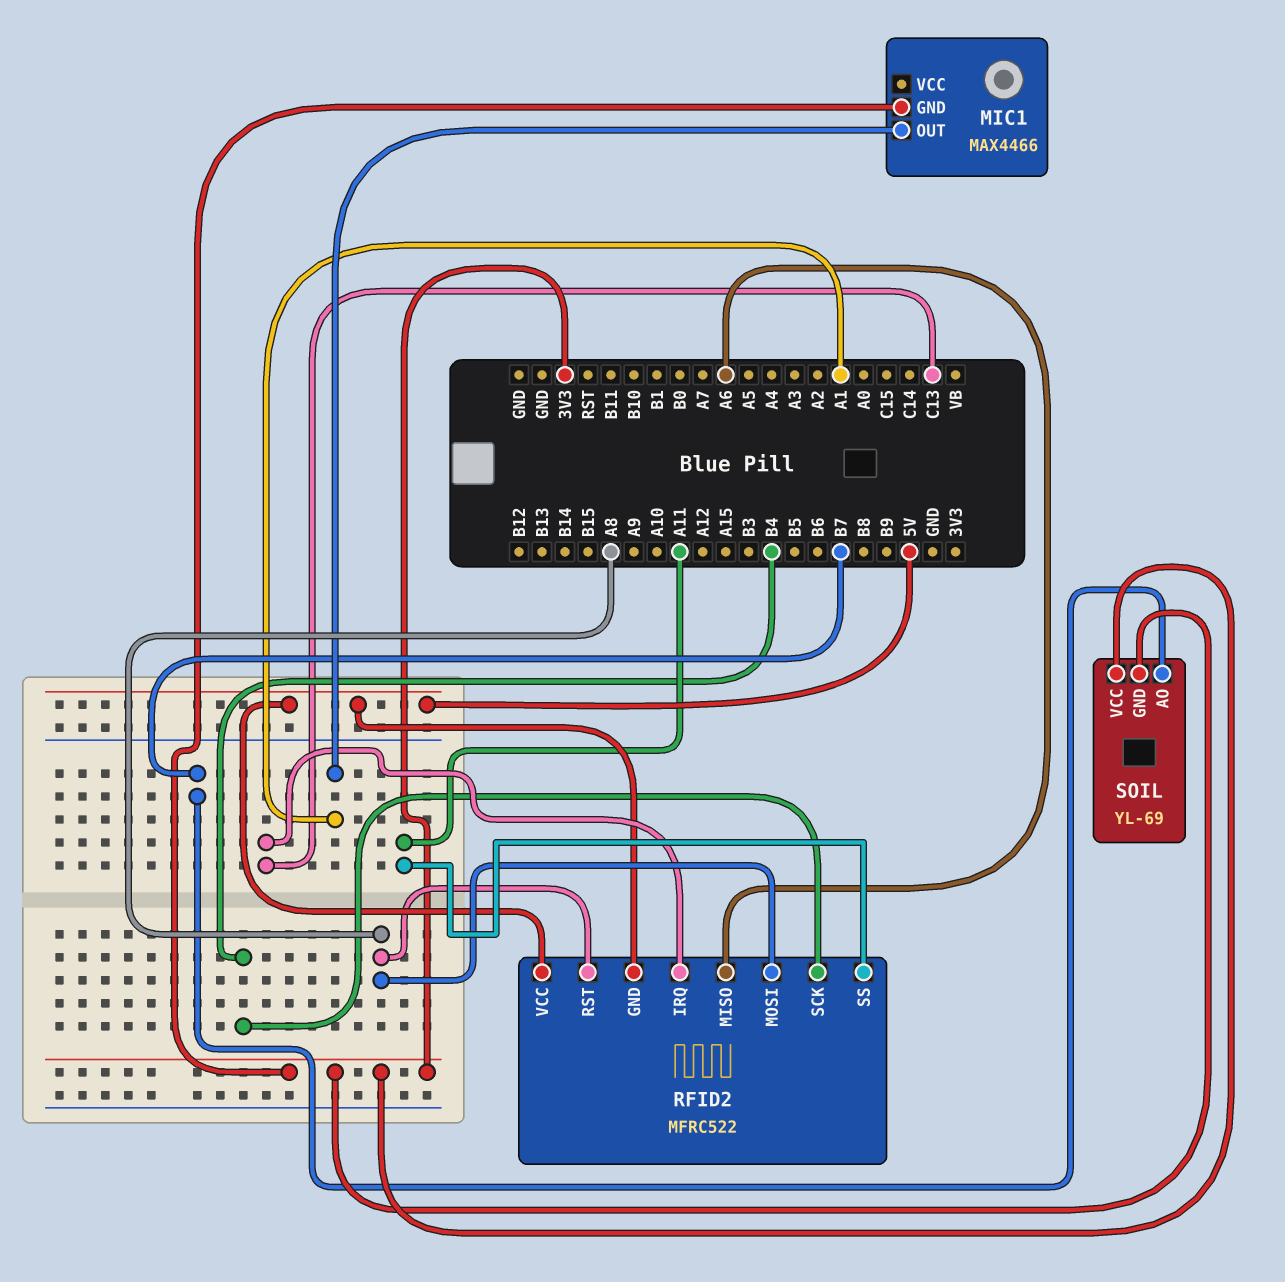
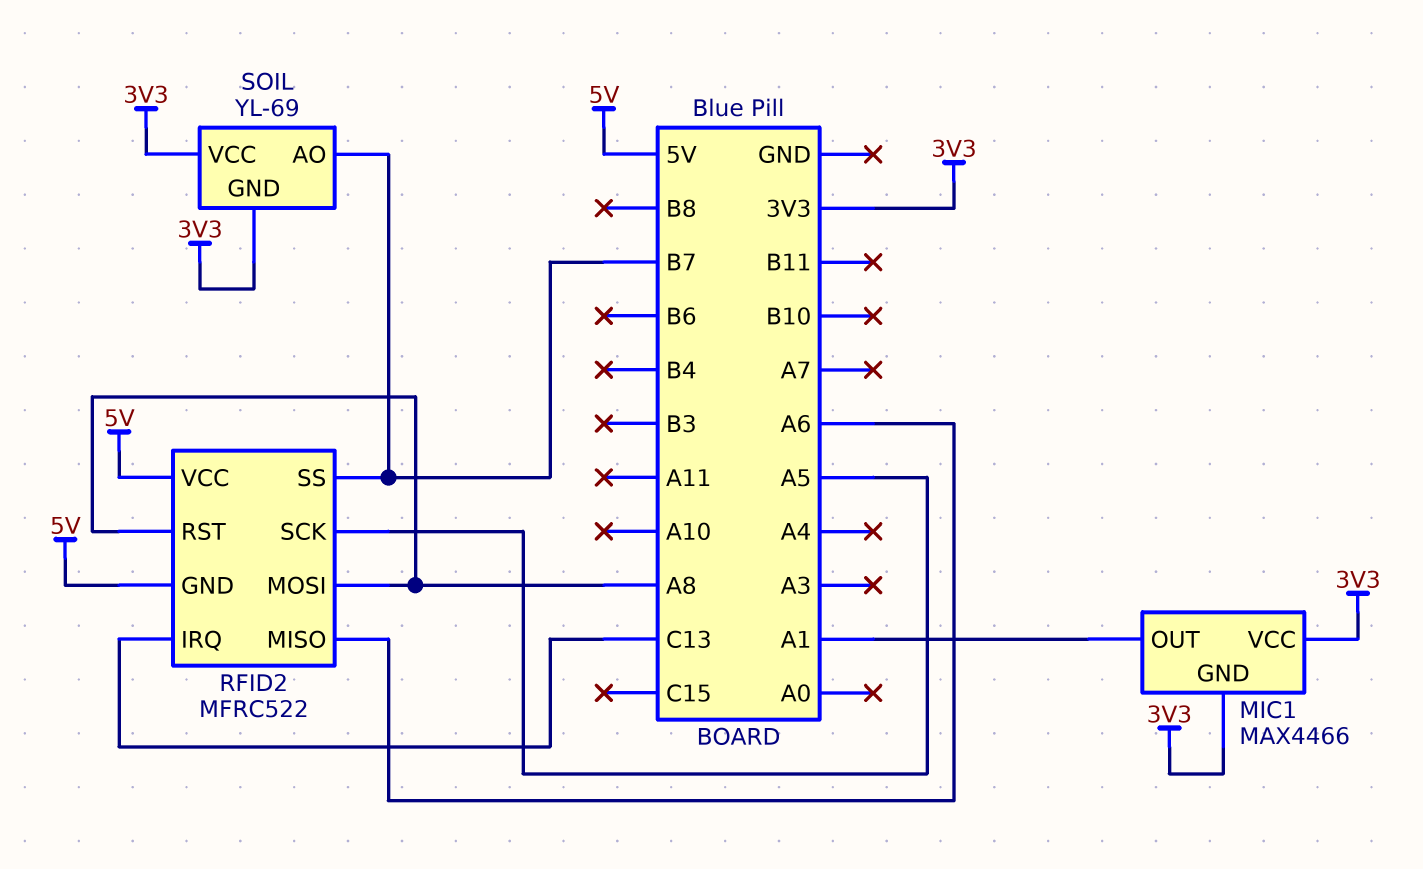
MIC1 pin VCC: none -> 3V3
RFID2 pin SCK: B4 -> A5
RFID2 pin SS: A11 -> B7

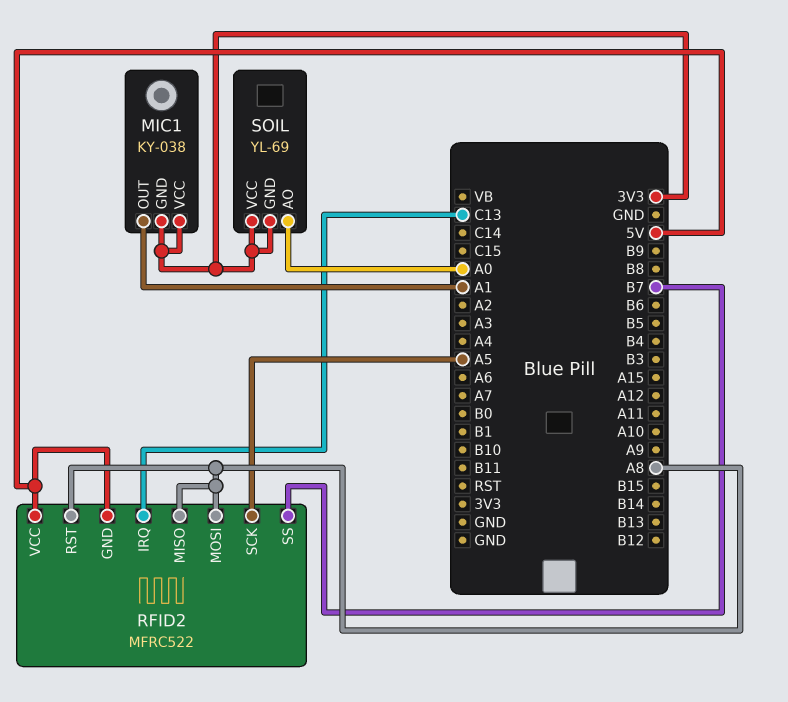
MIC1: MAX4466 -> KY-038
RFID2 pin MISO: A6 -> A8
SOIL pin AO: B7 -> A0

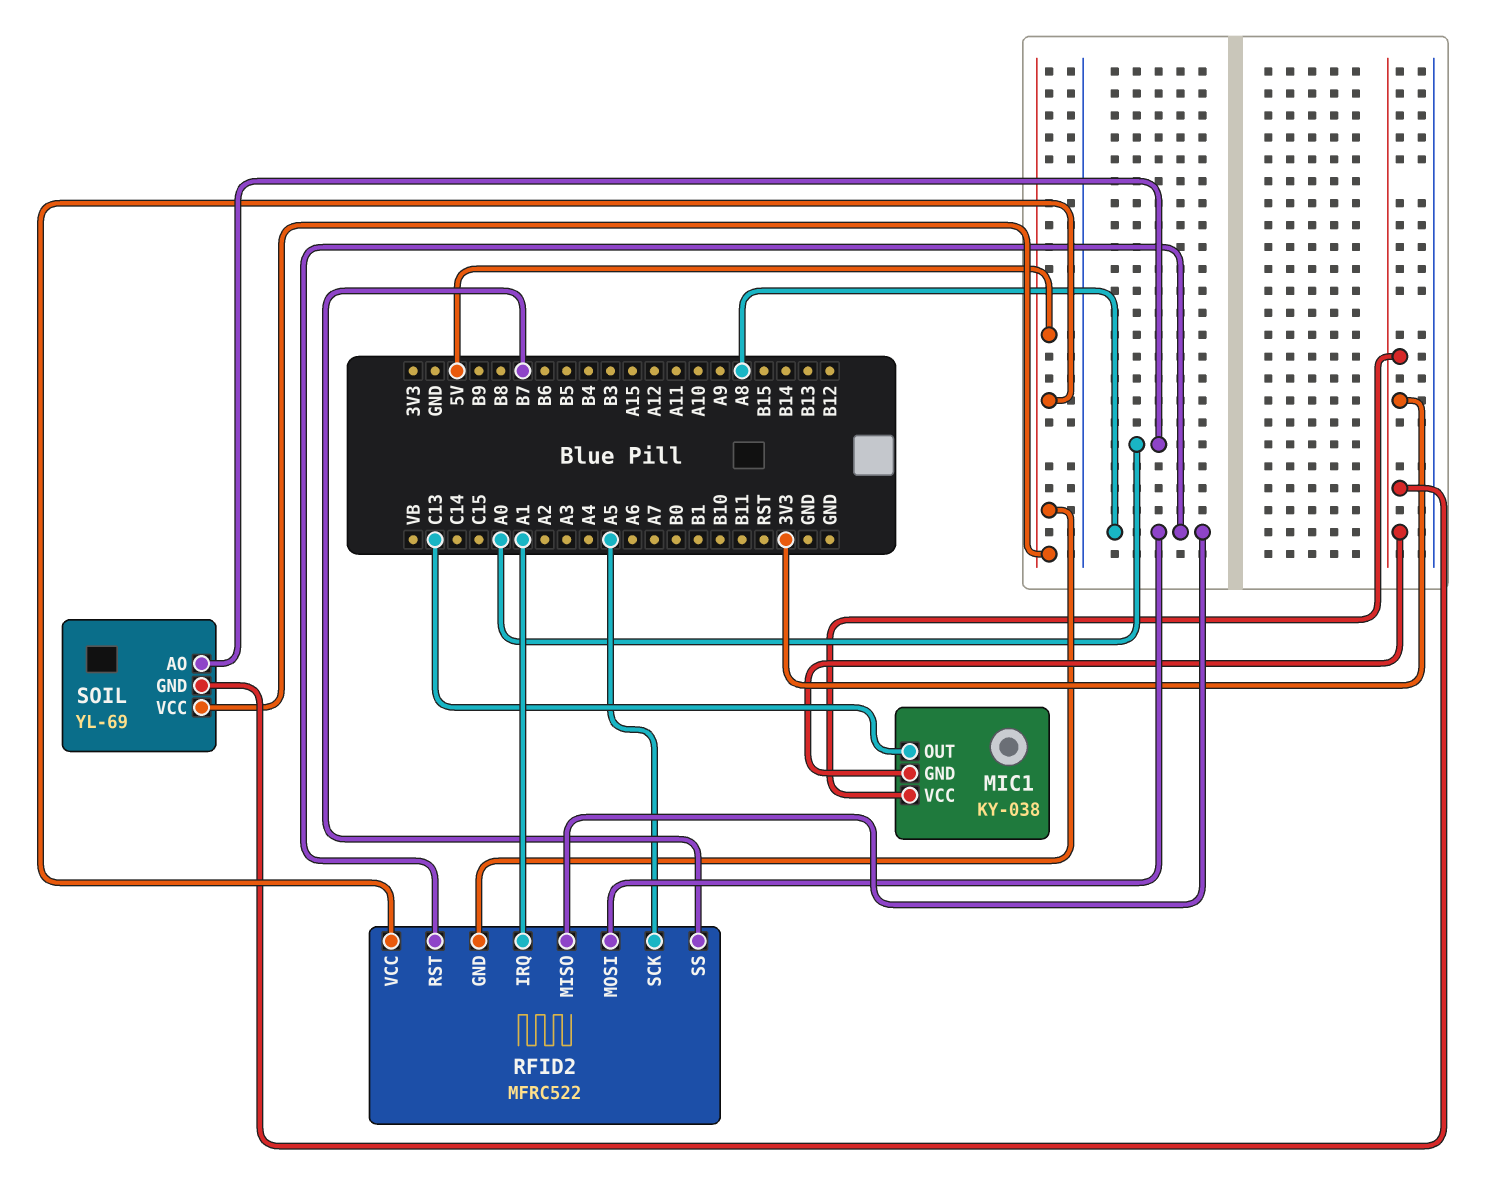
MIC1 pin OUT: A1 -> C13
RFID2 pin IRQ: C13 -> A1
SOIL pin VCC: 3V3 -> 5V

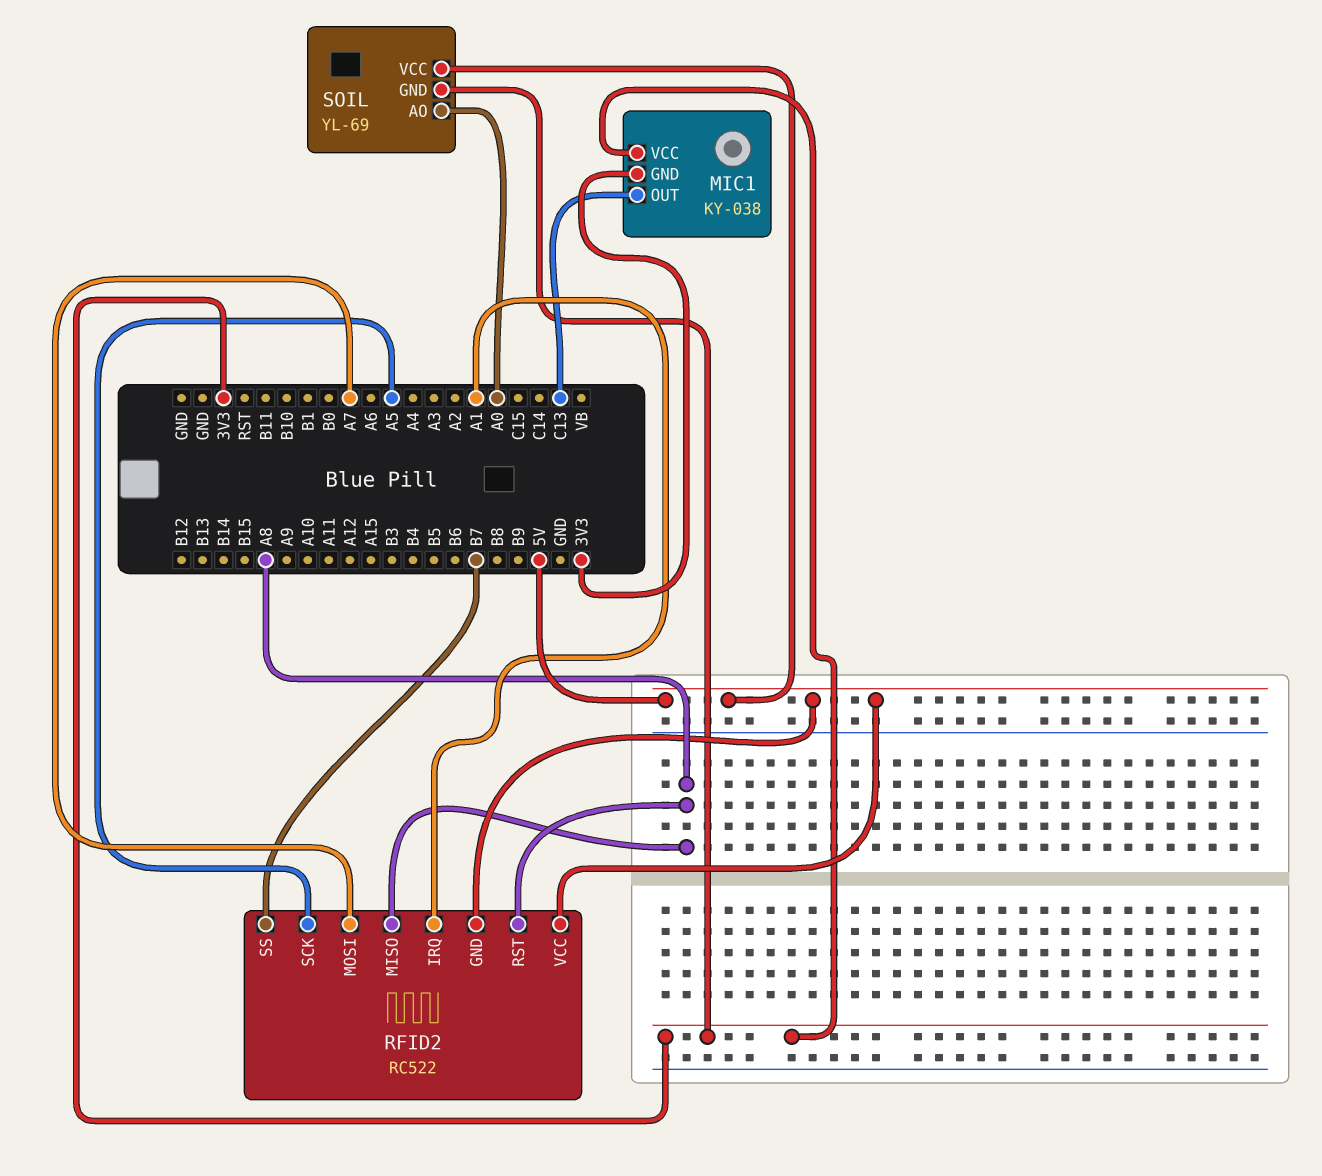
RFID2: MFRC522 -> RC522
RFID2 pin MOSI: A8 -> A7

